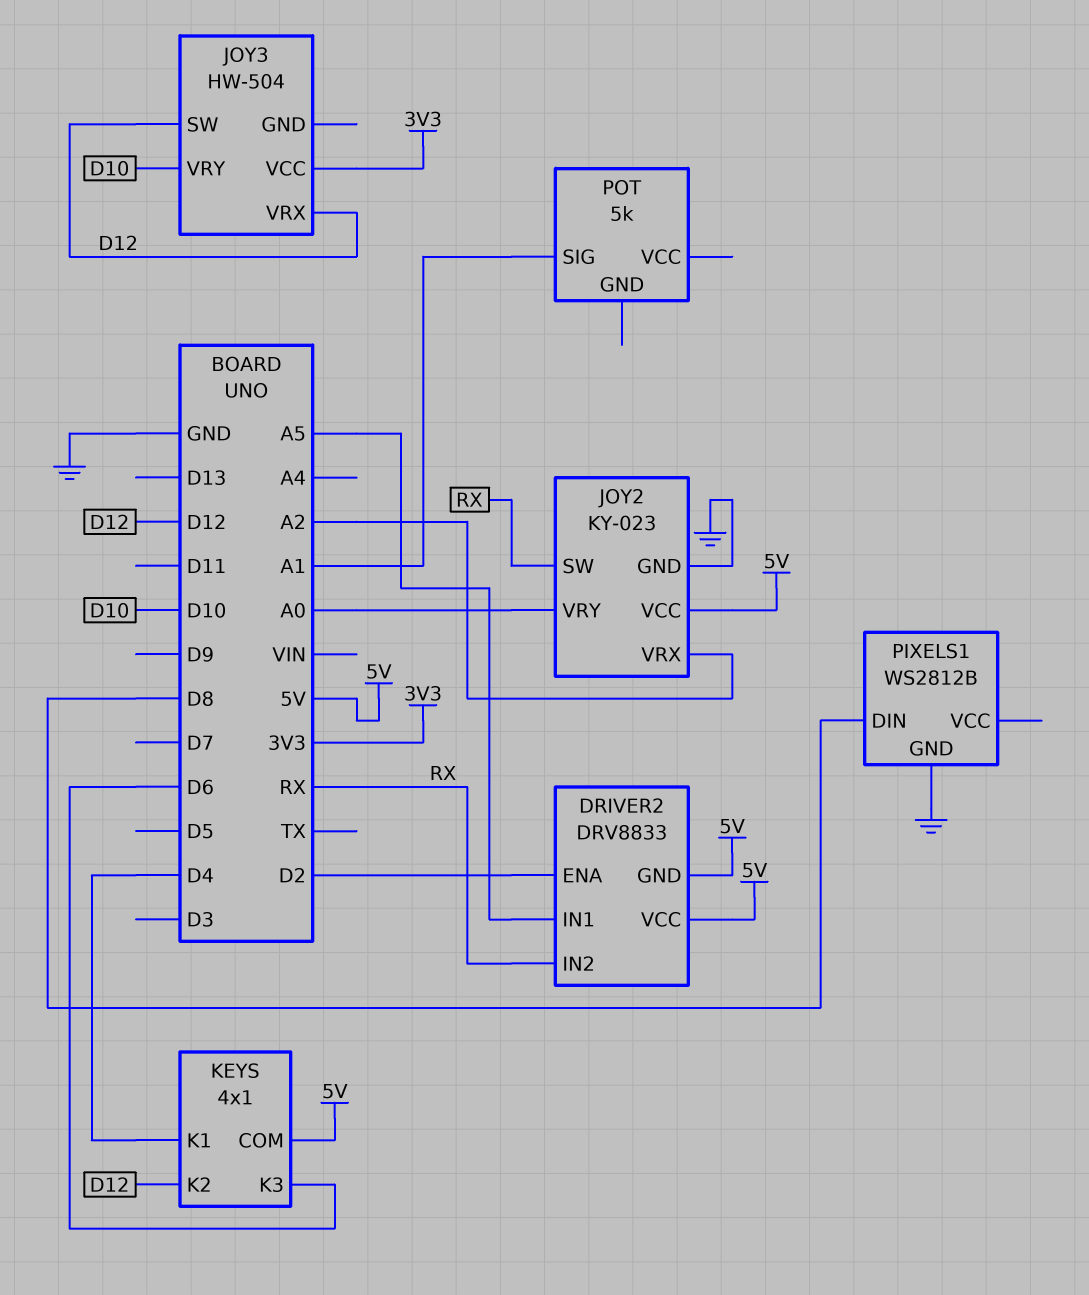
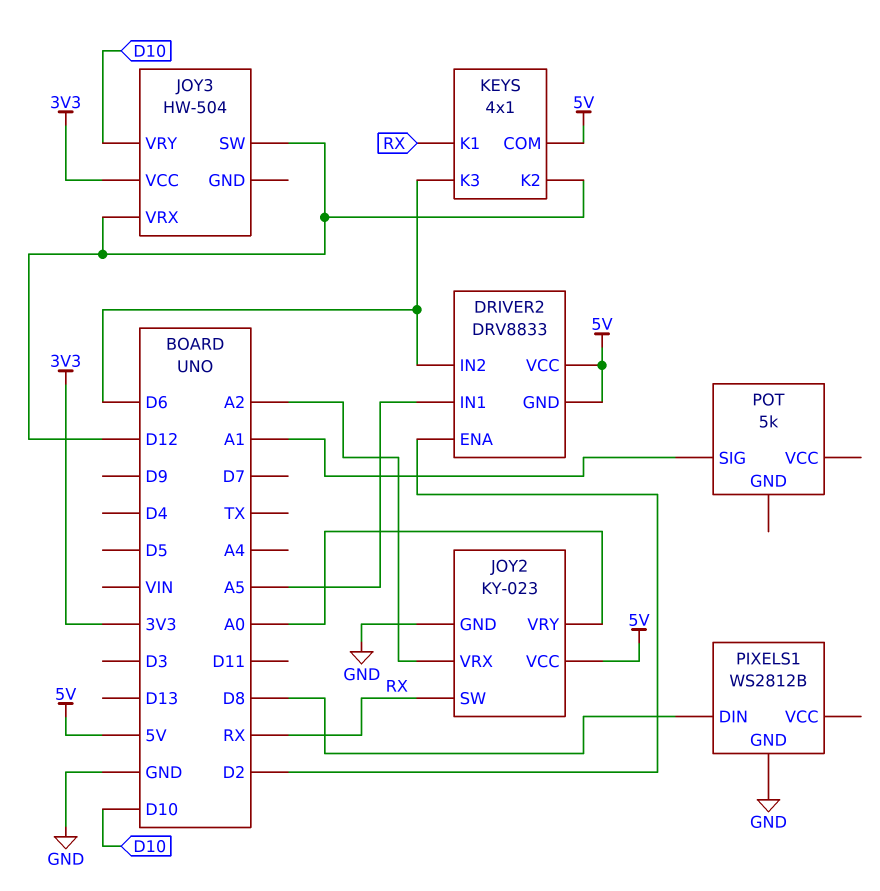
DRIVER2 pin IN2: RX -> D6
KEYS pin K1: D4 -> RX

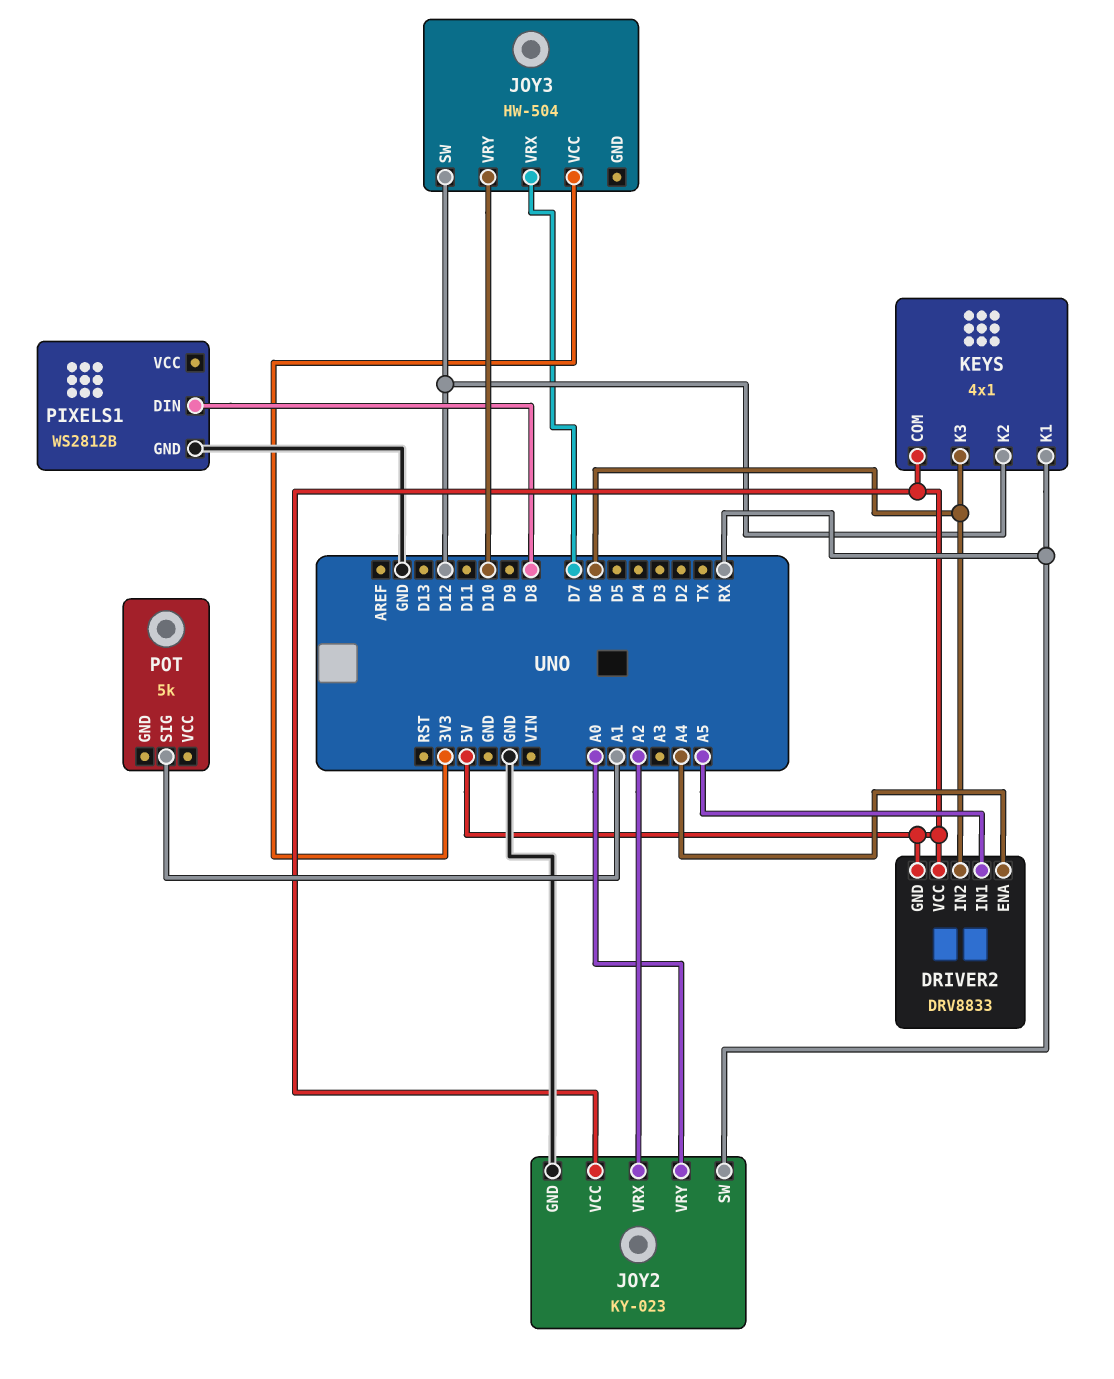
DRIVER2 pin ENA: D2 -> A4
JOY3 pin VRX: D12 -> D7

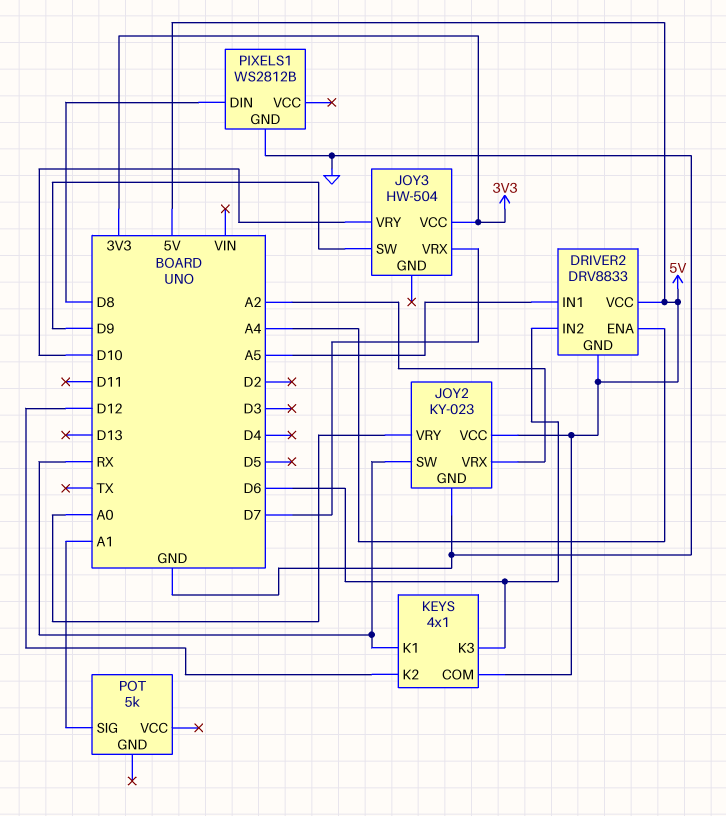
JOY3 pin SW: D12 -> D9

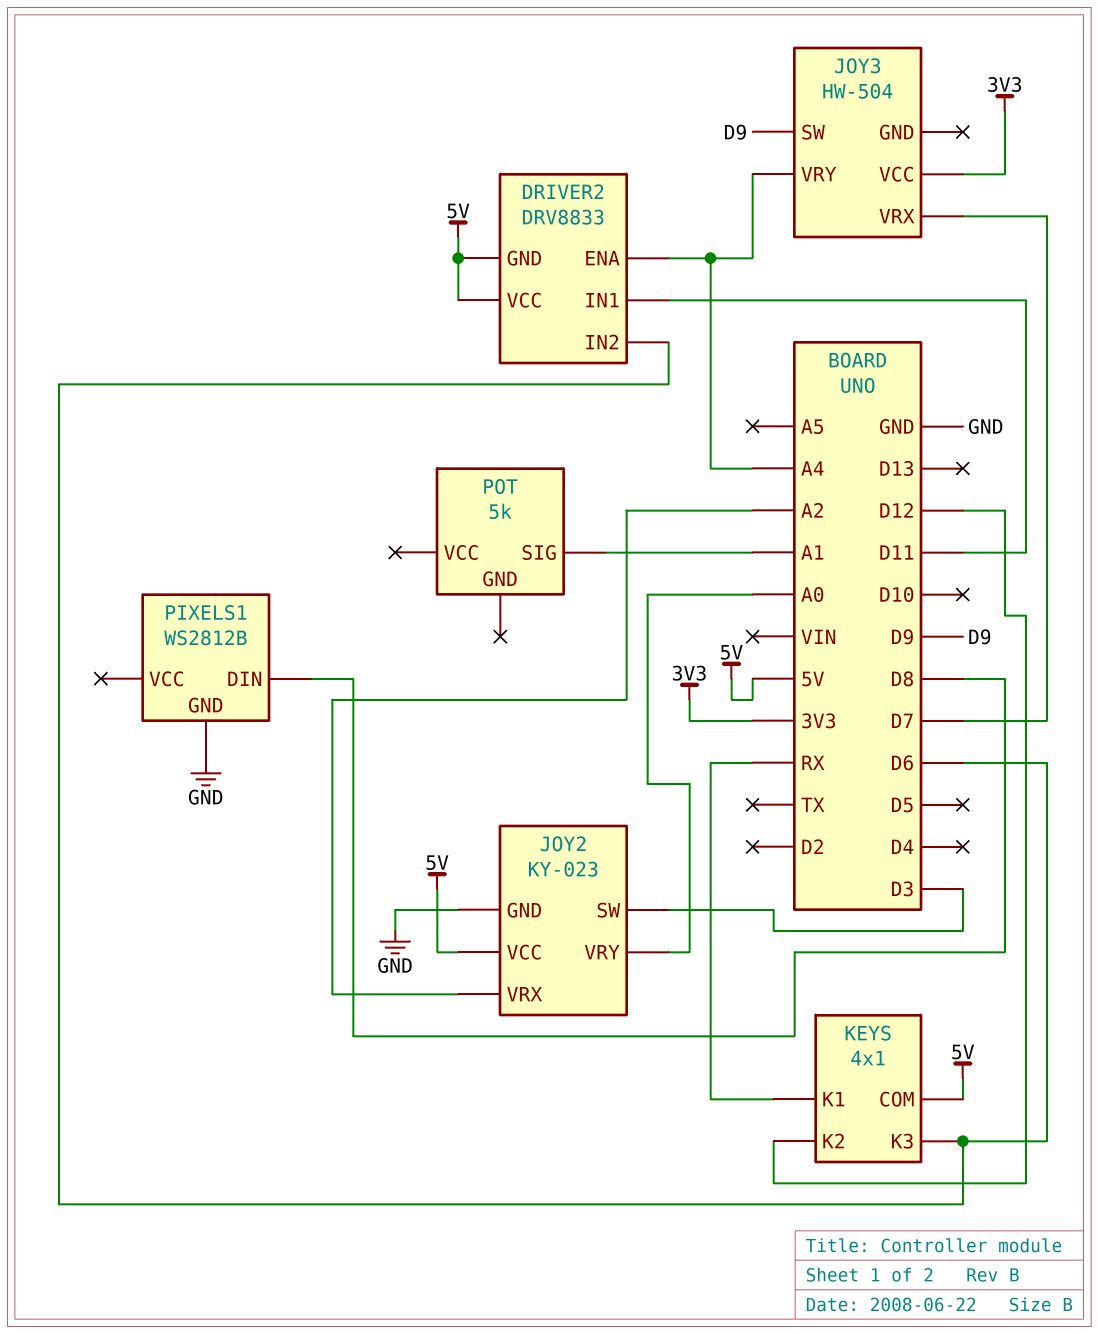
DRIVER2 pin IN1: A5 -> D11
JOY2 pin SW: RX -> D3
JOY3 pin VRY: D10 -> A4

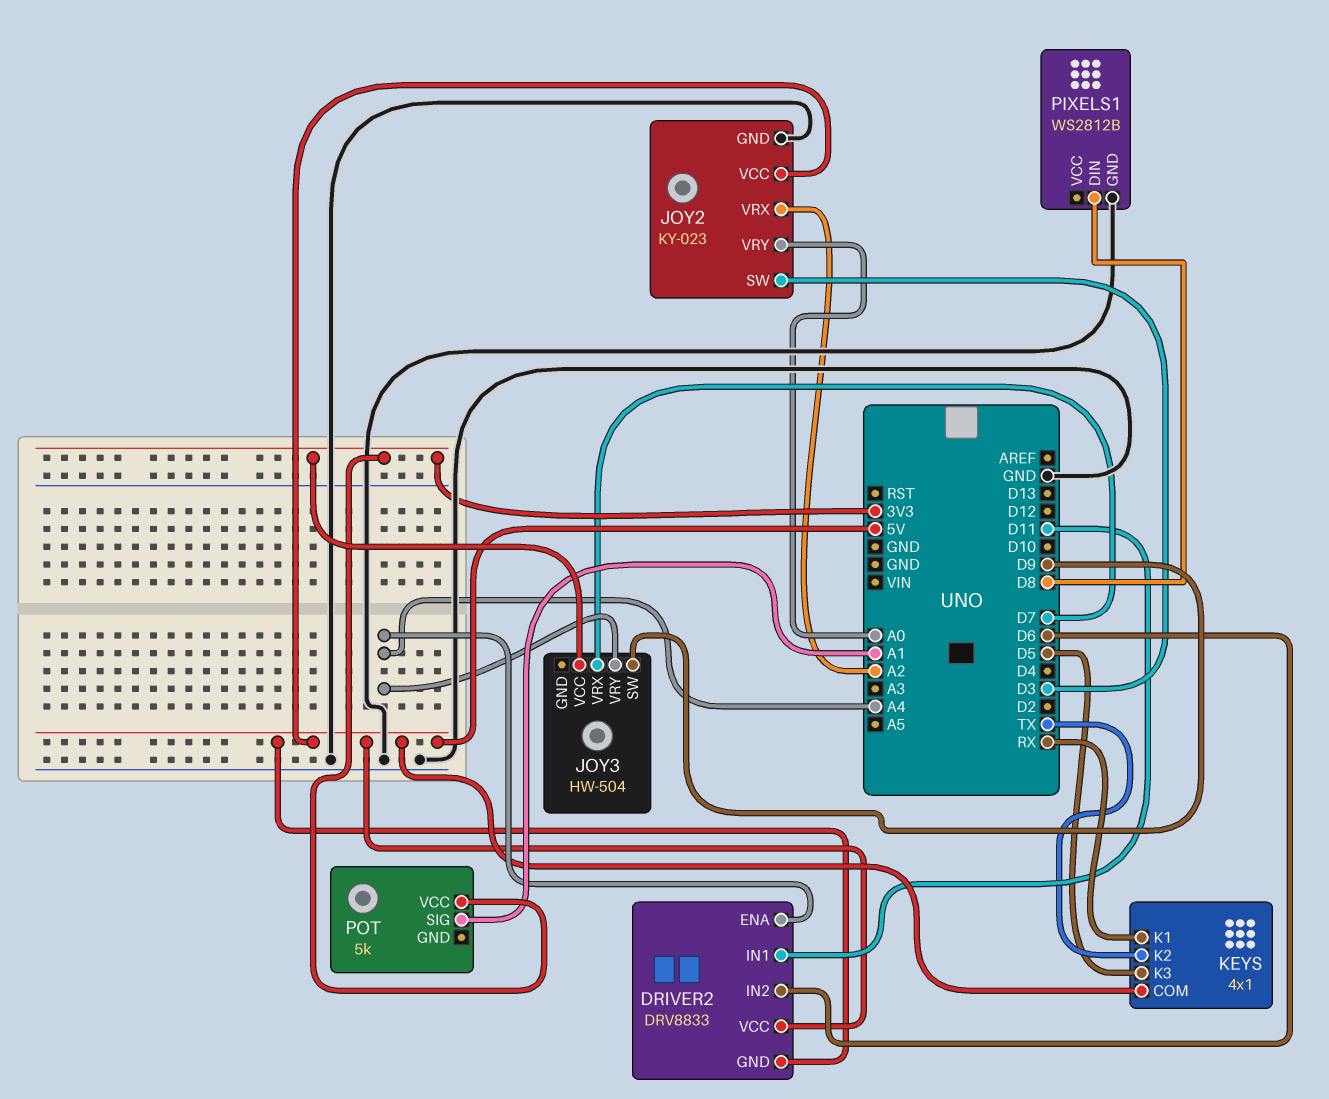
KEYS pin K2: D12 -> TX
KEYS pin K3: D6 -> D5
POT pin VCC: none -> 3V3

